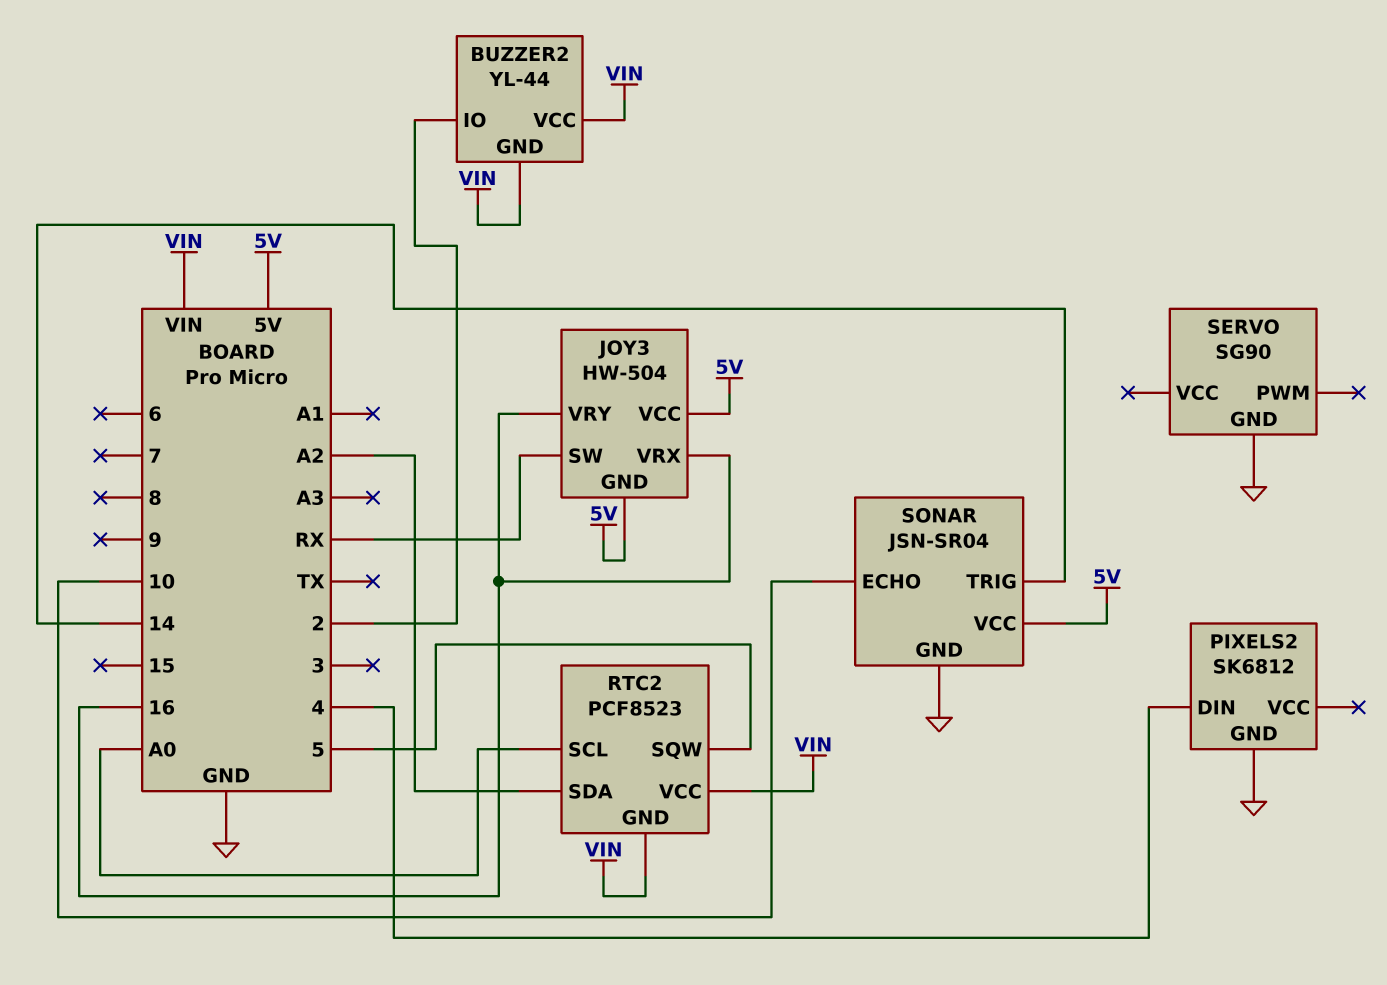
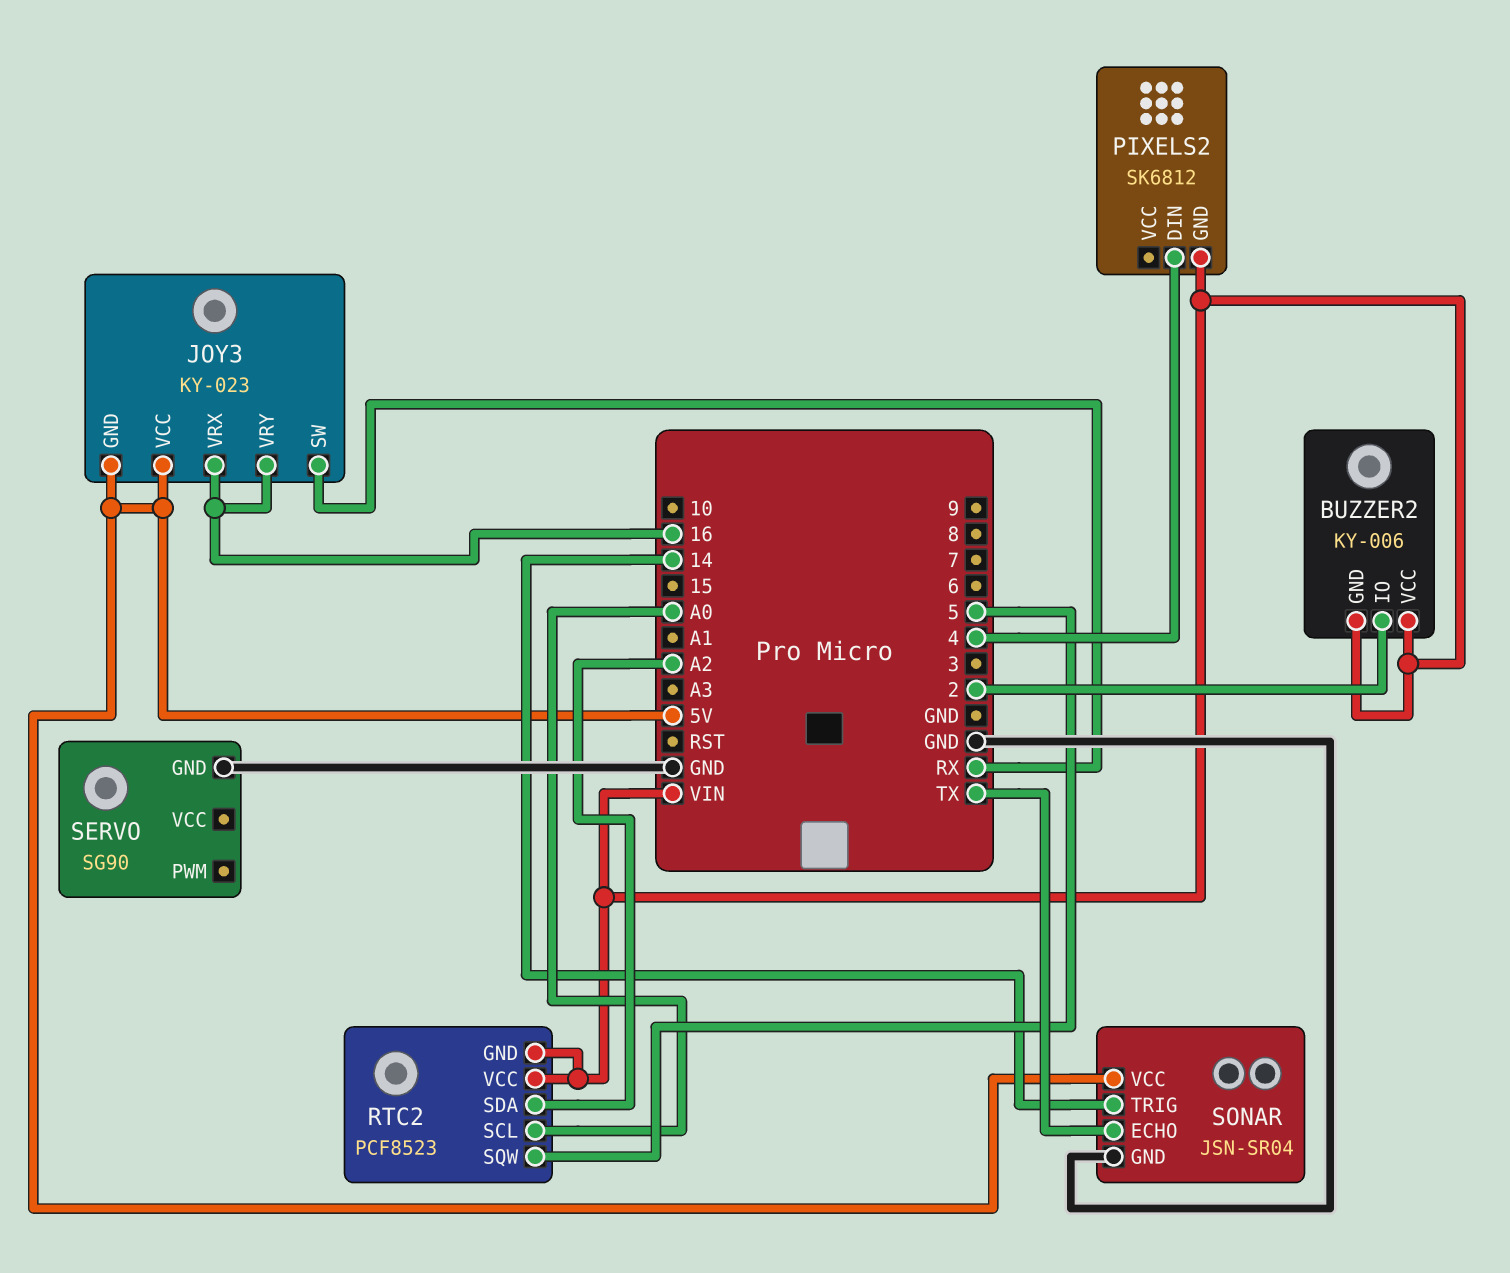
BUZZER2: YL-44 -> KY-006
JOY3: HW-504 -> KY-023
PIXELS2 pin GND: GND -> VIN
SONAR pin ECHO: 10 -> TX

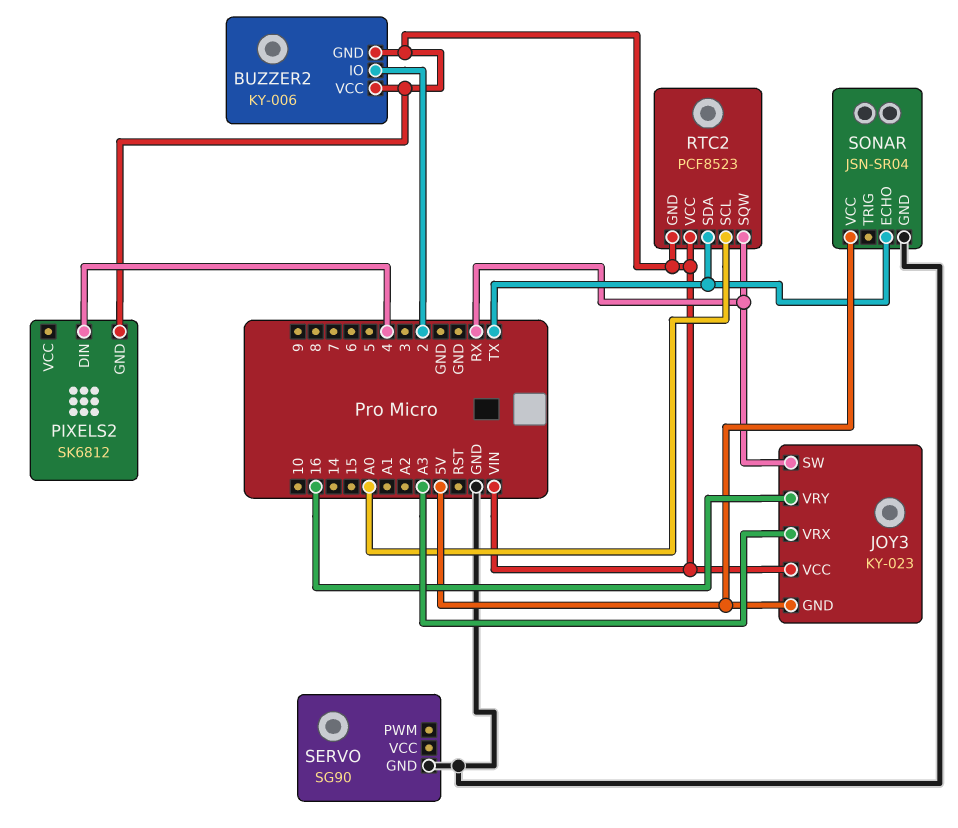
JOY3 pin VCC: 5V -> VIN
JOY3 pin VRX: 16 -> A3
RTC2 pin SDA: A2 -> TX
RTC2 pin SQW: 5 -> RX
SONAR pin TRIG: 14 -> none

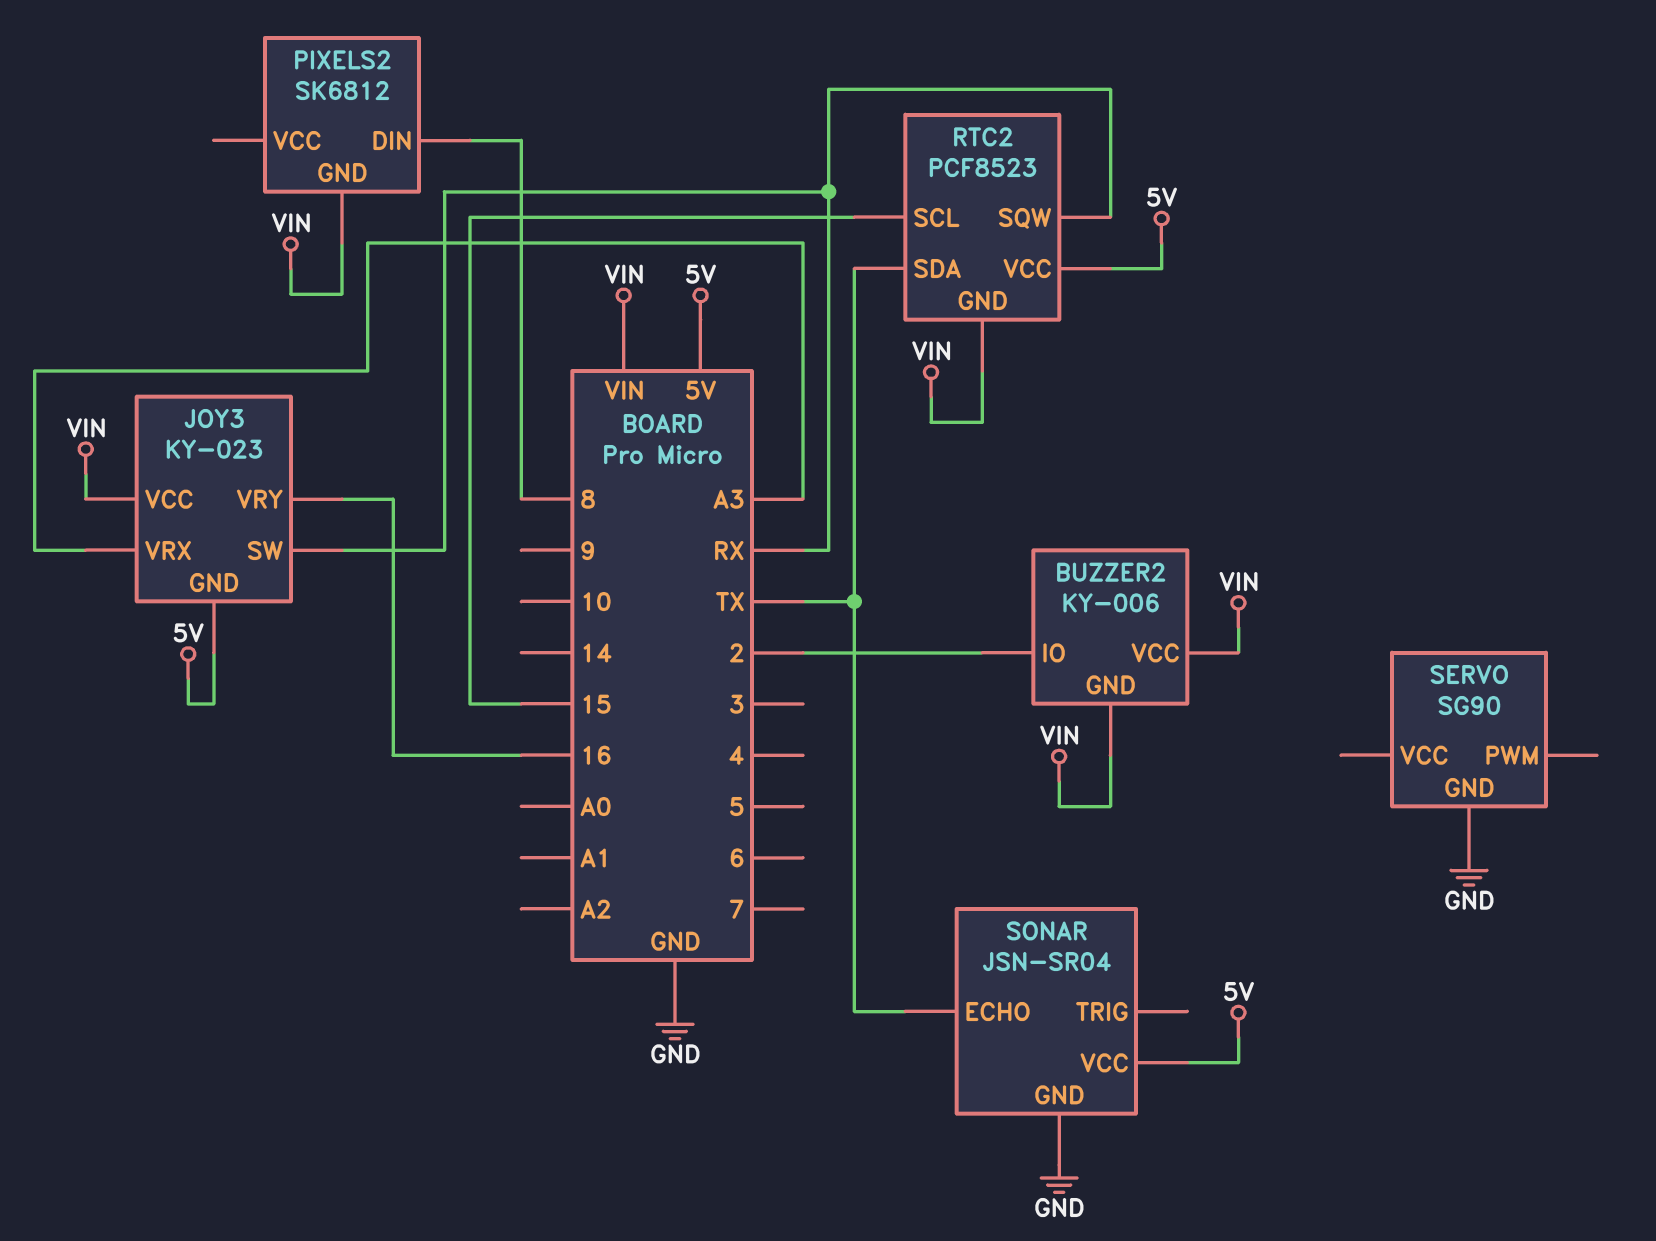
PIXELS2 pin DIN: 4 -> 8
RTC2 pin SCL: A0 -> 15
RTC2 pin VCC: VIN -> 5V

